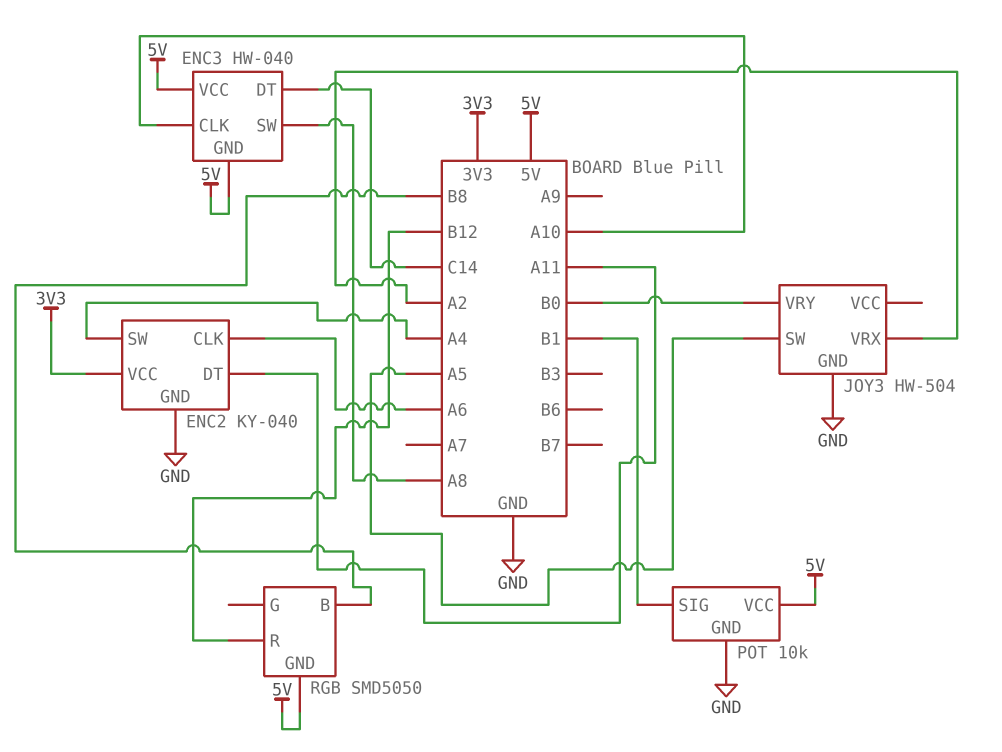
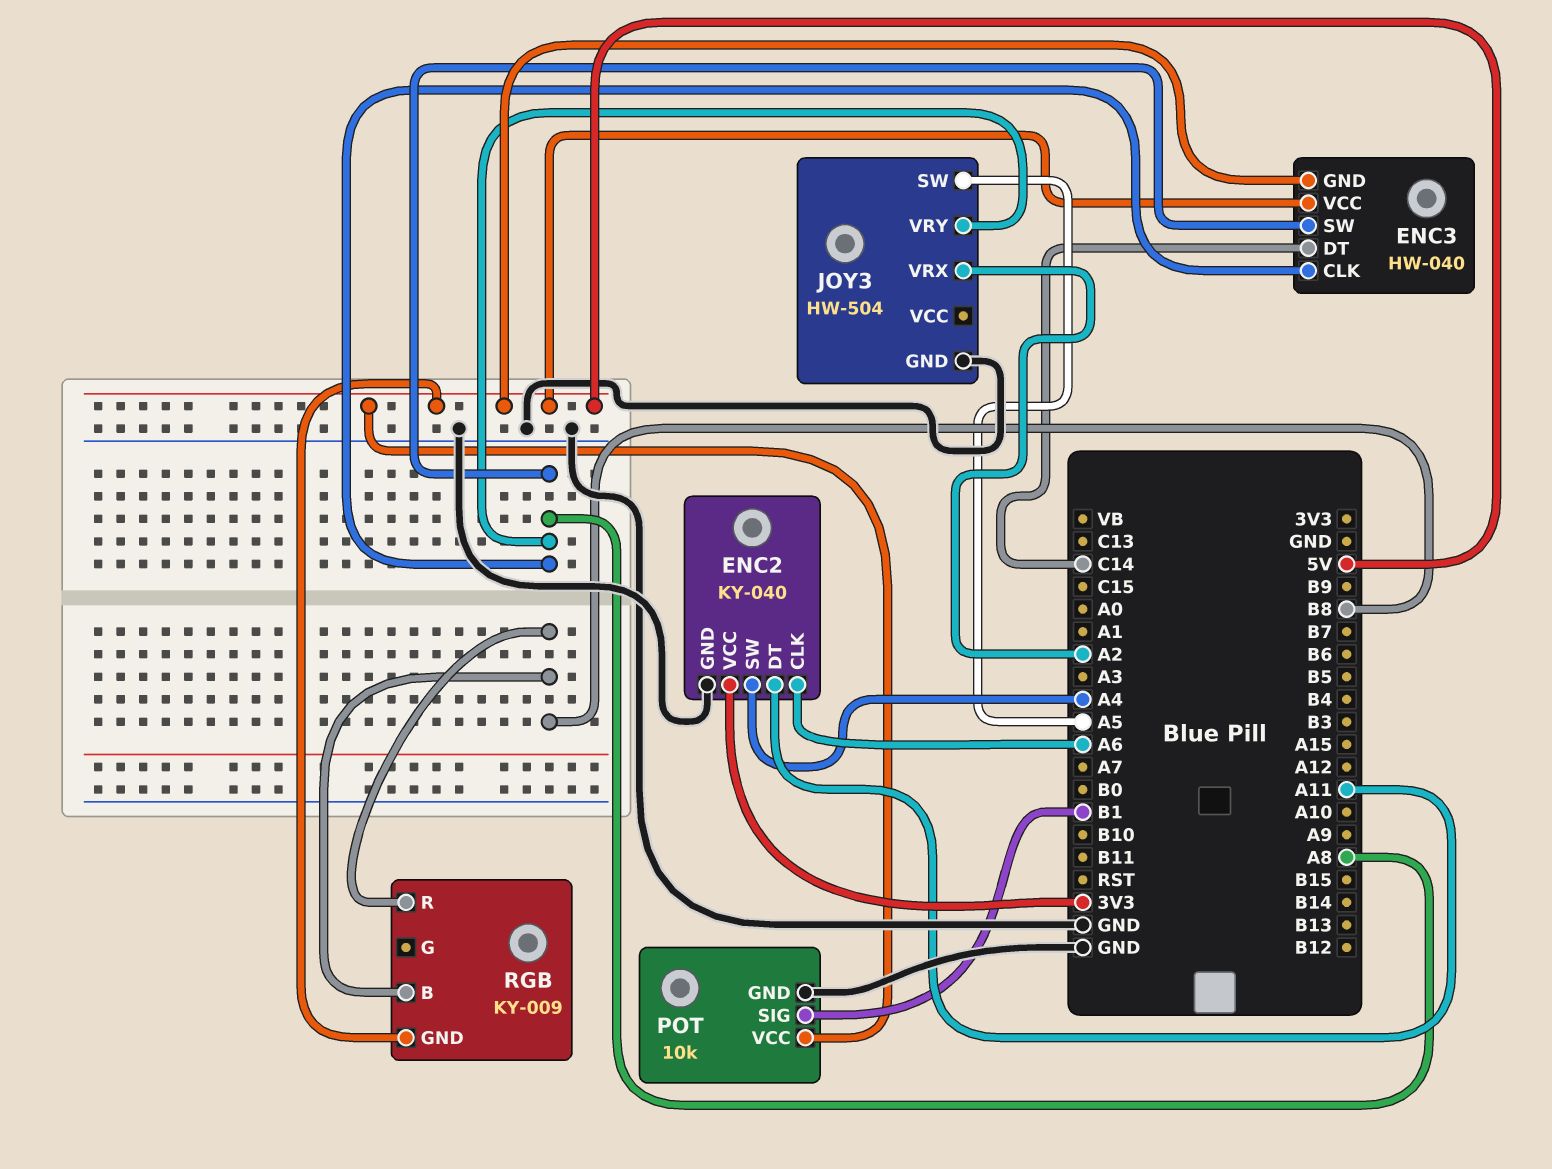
ENC3 pin CLK: A10 -> A8
JOY3 pin VRY: B0 -> A8
RGB: SMD5050 -> KY-009
RGB pin R: B12 -> B8

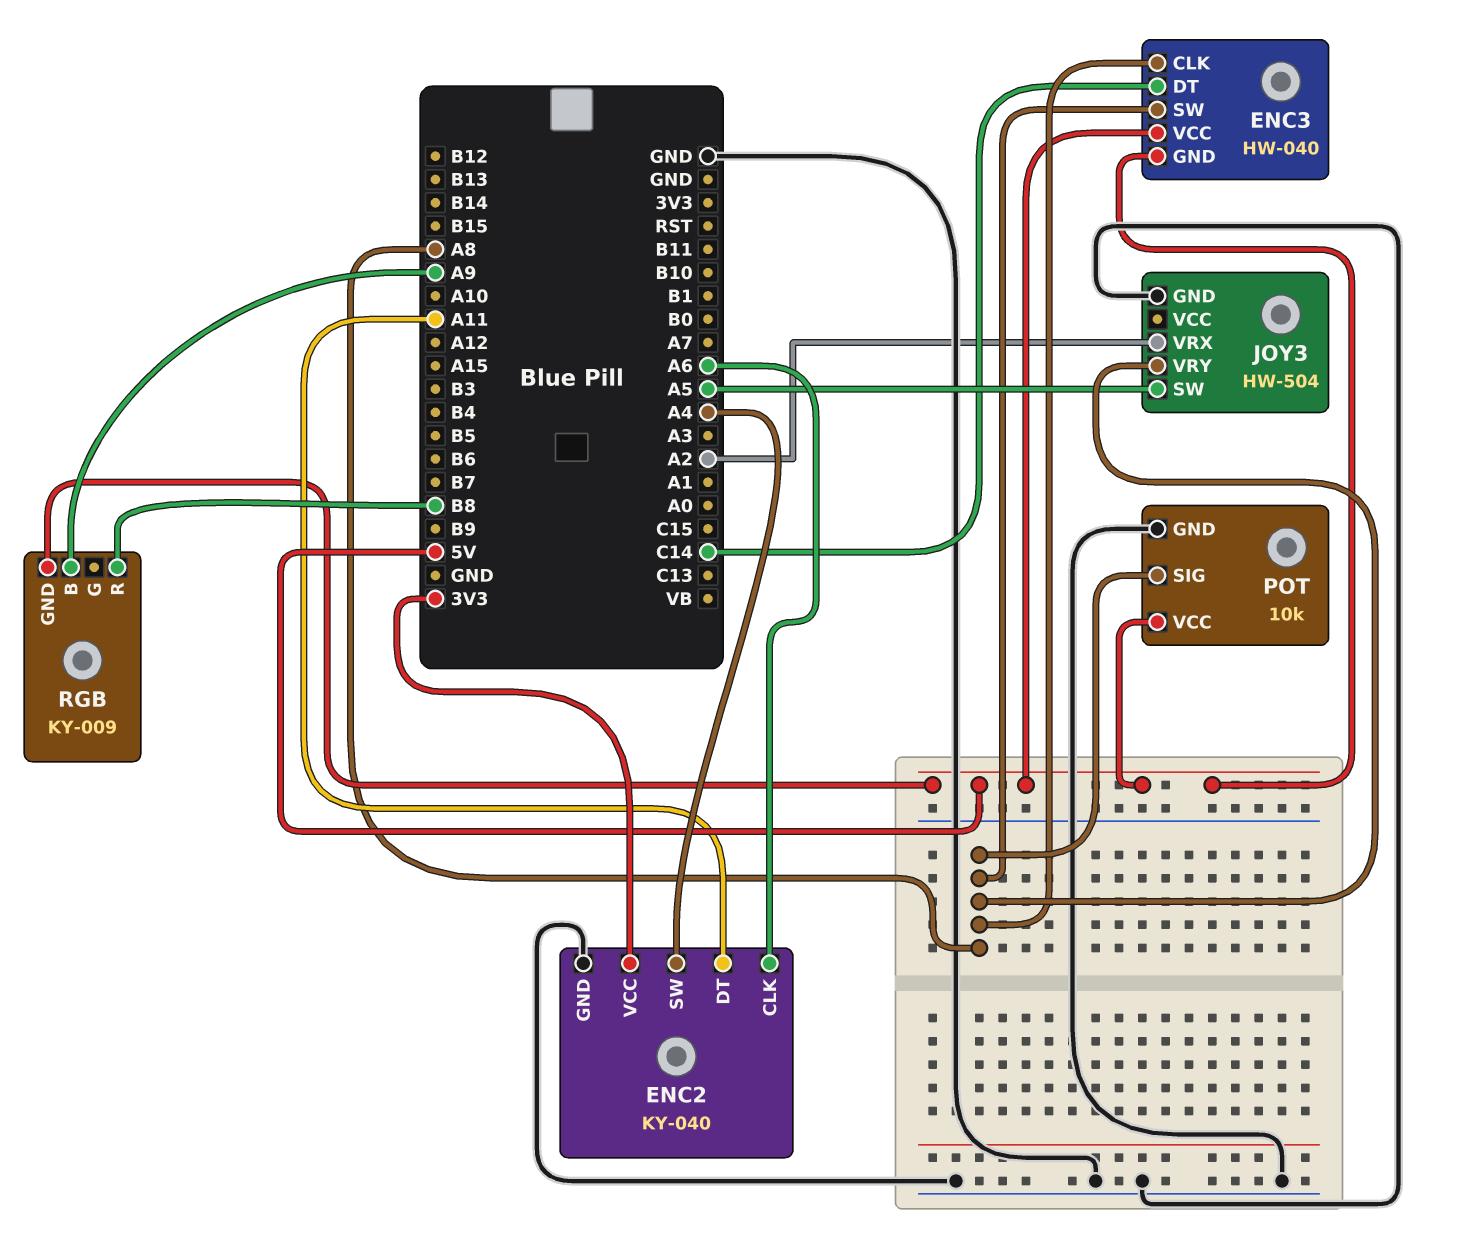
POT pin SIG: B1 -> A8
RGB pin B: B8 -> A9

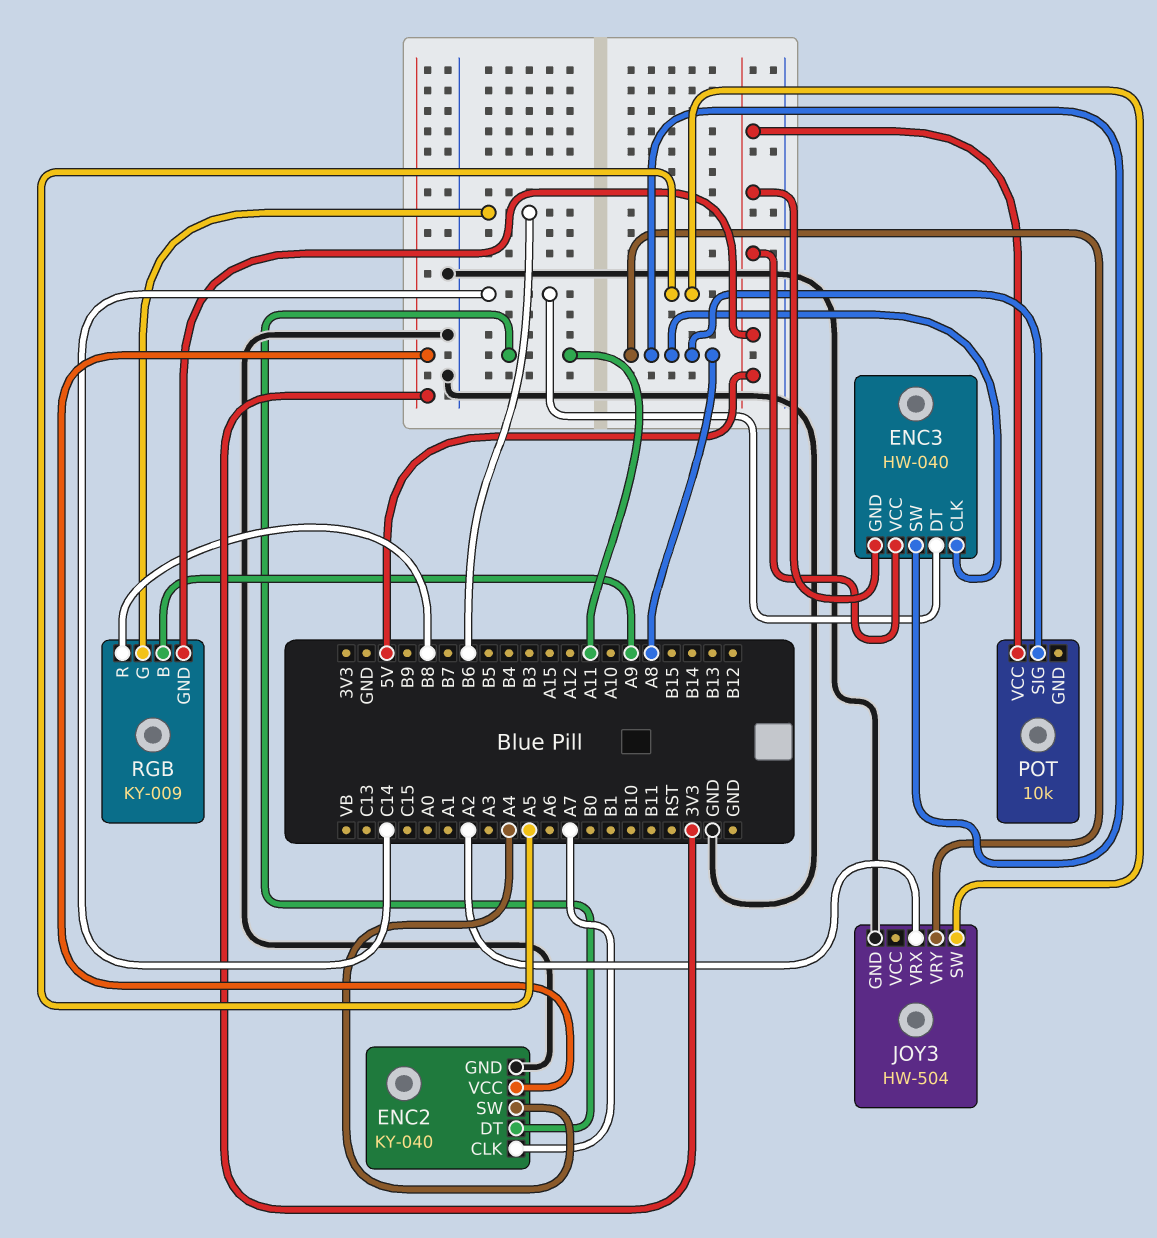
ENC2 pin CLK: A6 -> A7
POT pin GND: GND -> none
RGB pin G: none -> B6

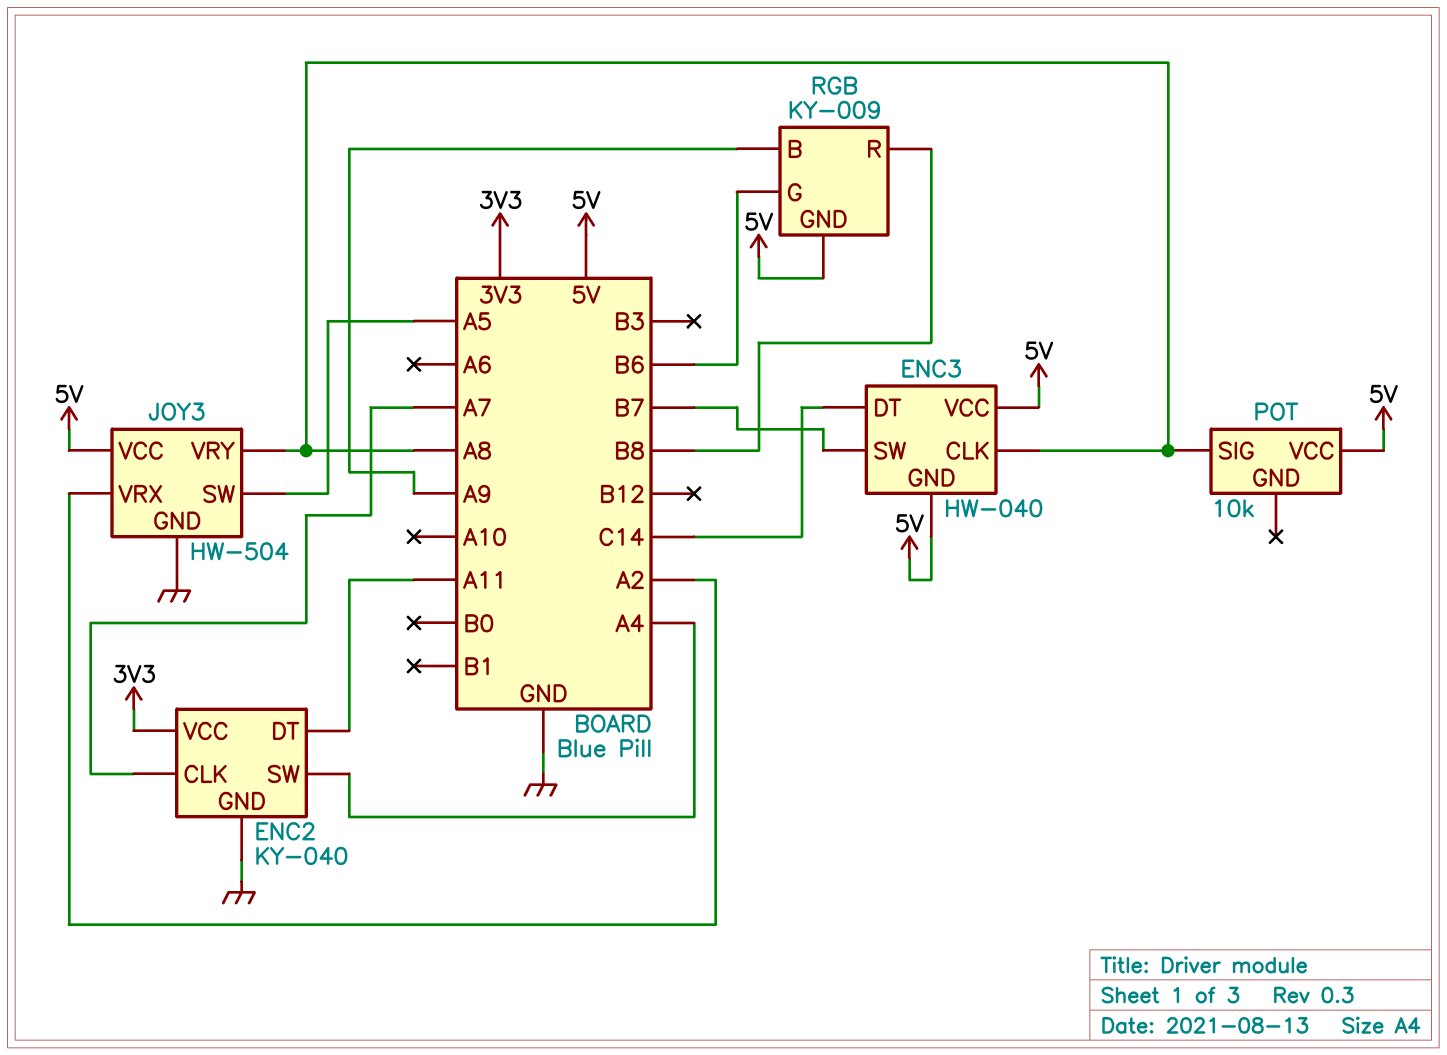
ENC3 pin SW: A8 -> B7
JOY3 pin VCC: none -> 5V

